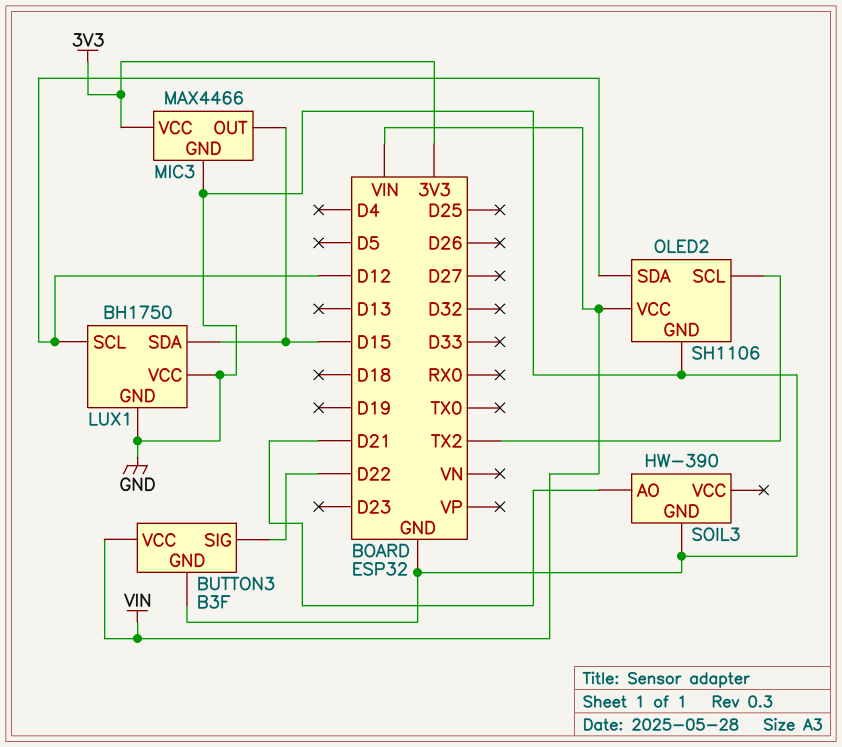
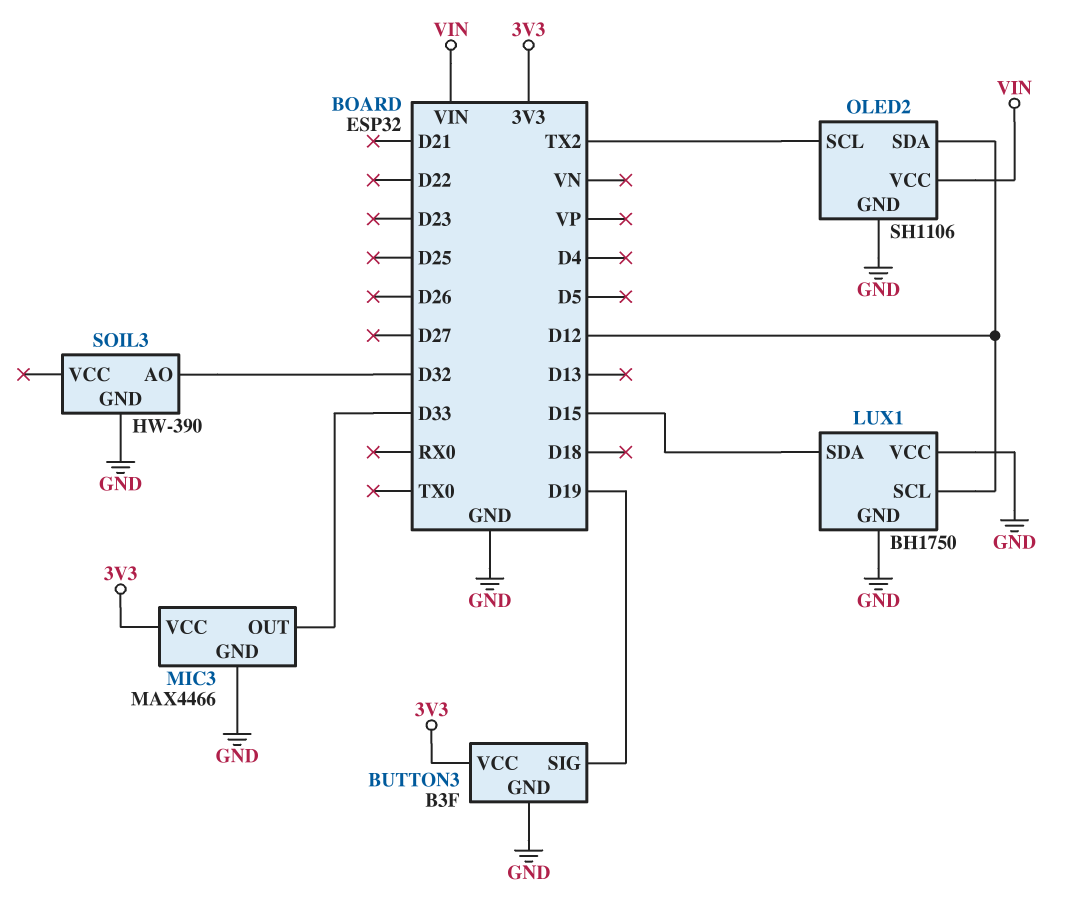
BUTTON3 pin SIG: D22 -> D19
BUTTON3 pin VCC: VIN -> 3V3
MIC3 pin OUT: D15 -> D33
SOIL3 pin AO: D21 -> D32

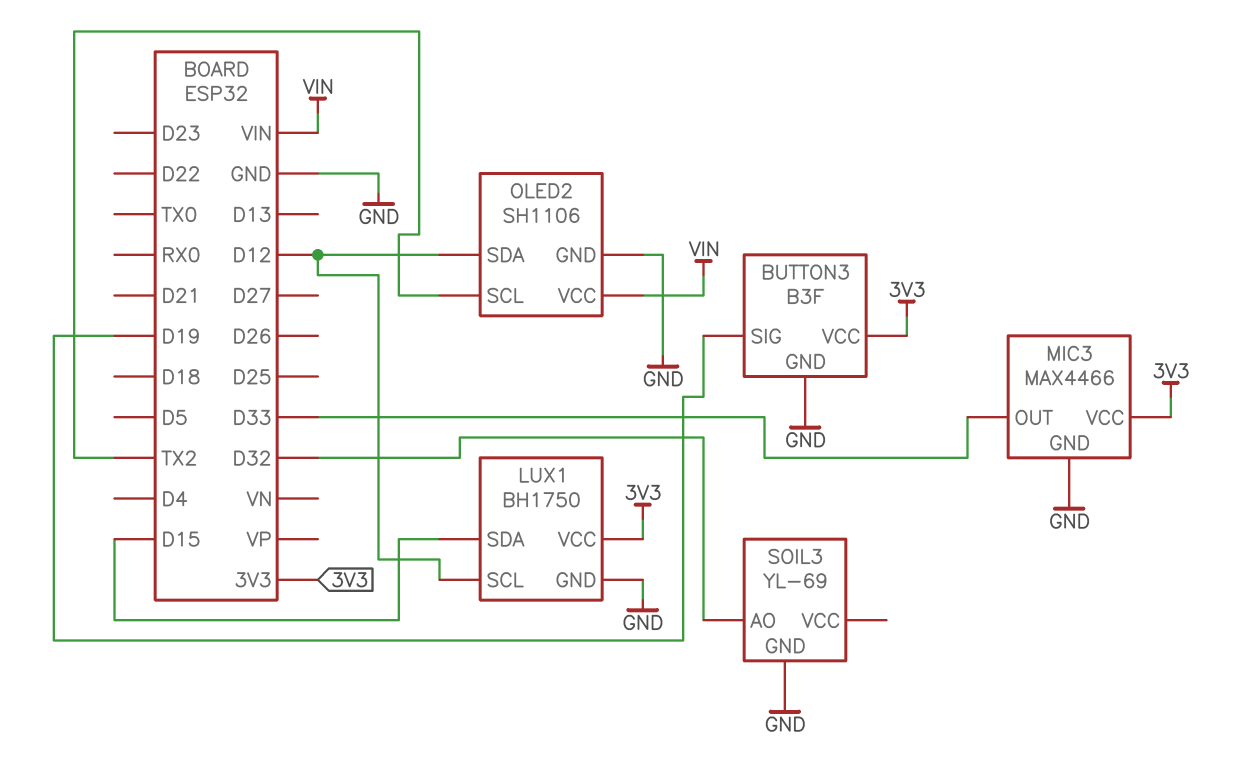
LUX1 pin VCC: GND -> 3V3
SOIL3: HW-390 -> YL-69

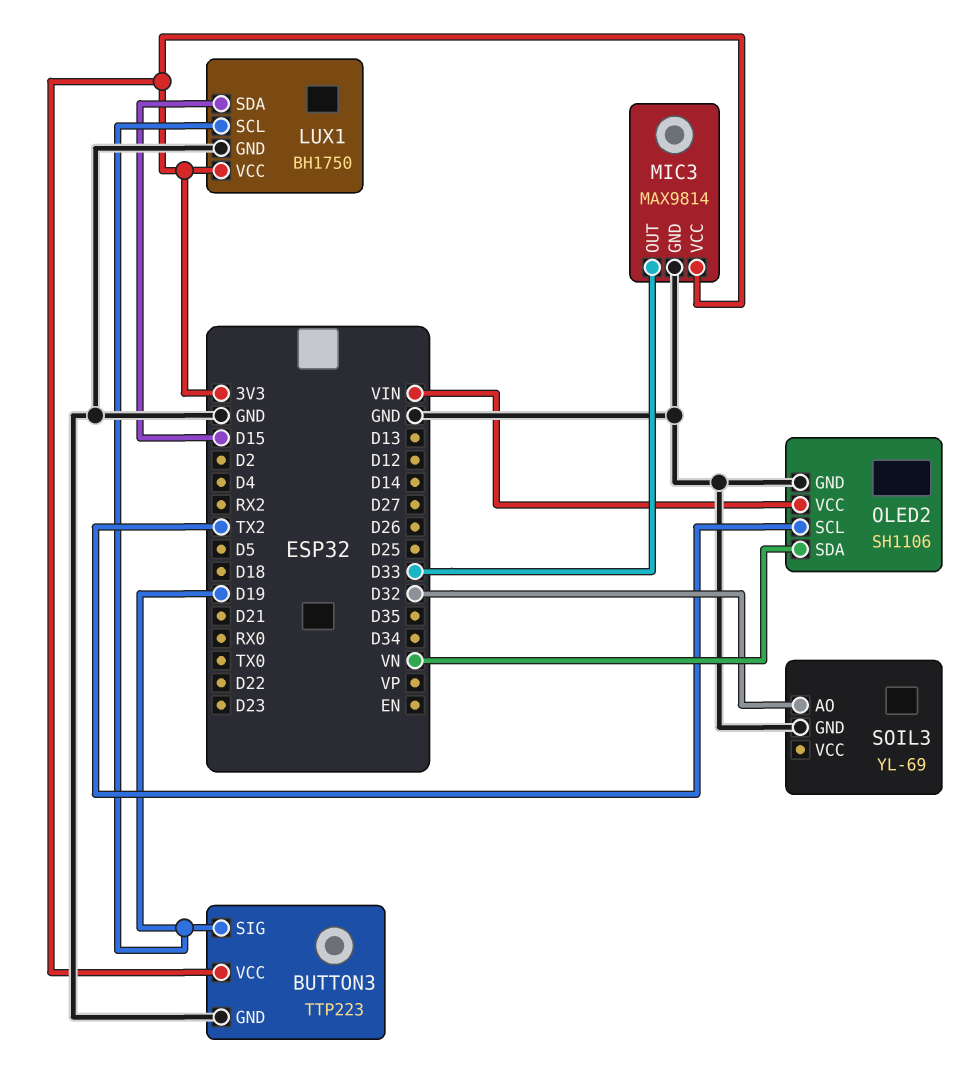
BUTTON3: B3F -> TTP223
LUX1 pin SCL: D12 -> D19
MIC3: MAX4466 -> MAX9814
OLED2 pin SDA: D12 -> VN

